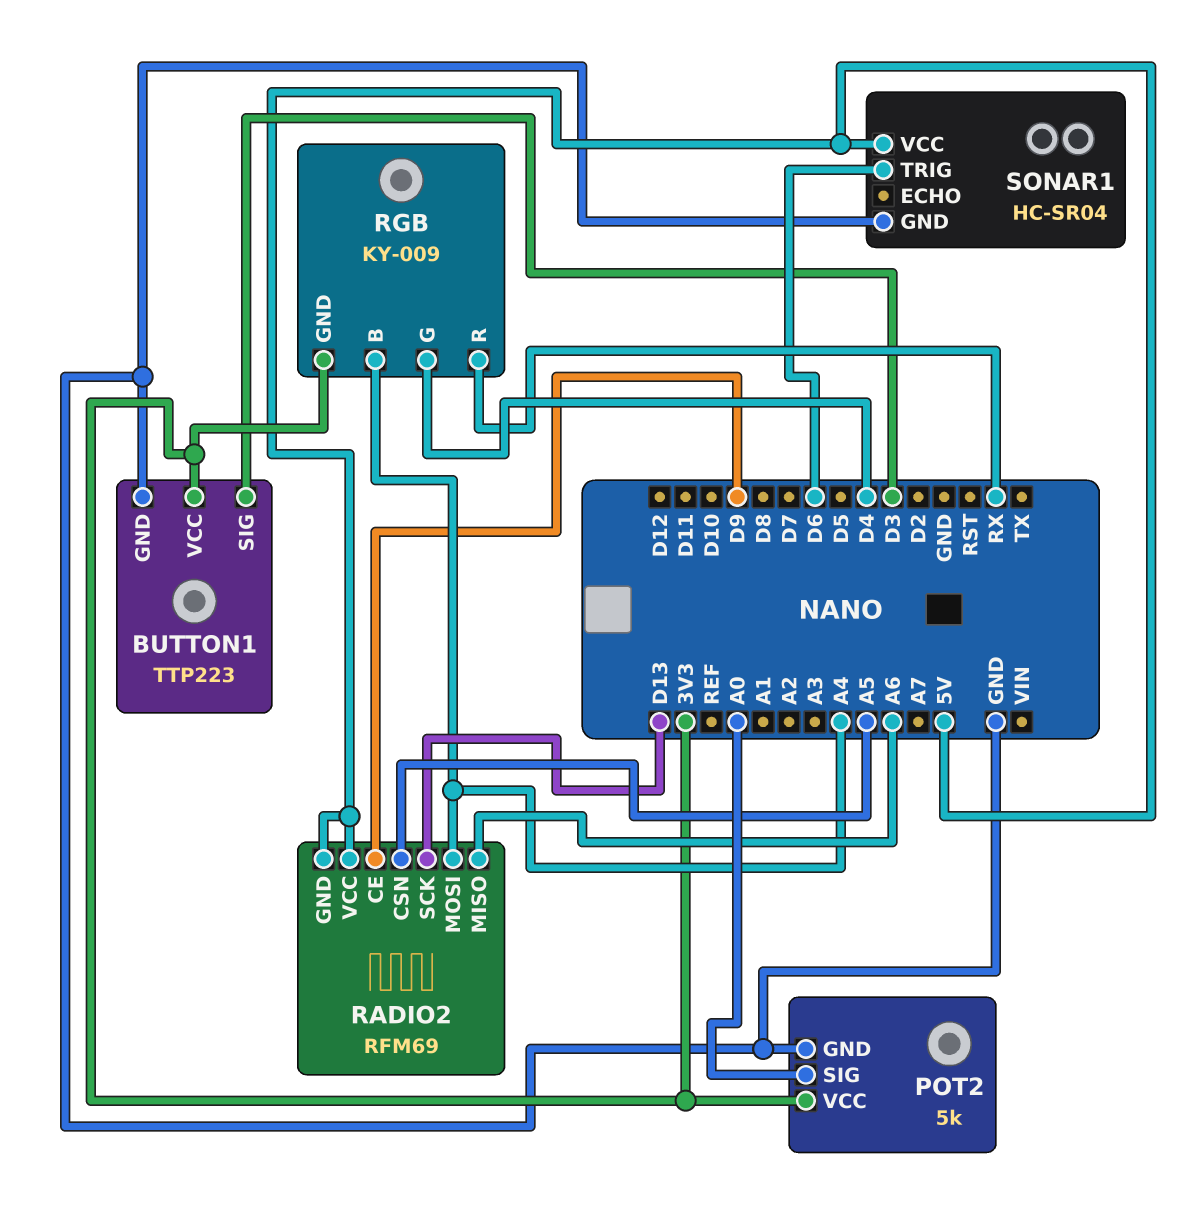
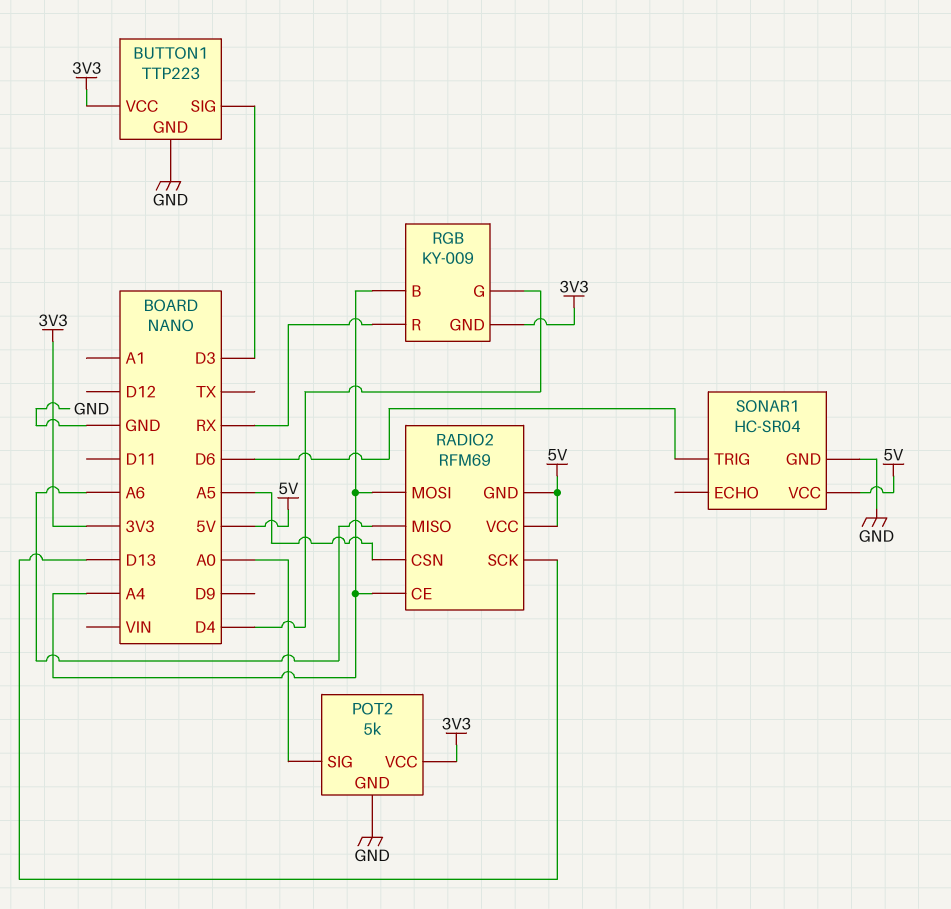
RADIO2 pin CE: D9 -> A4

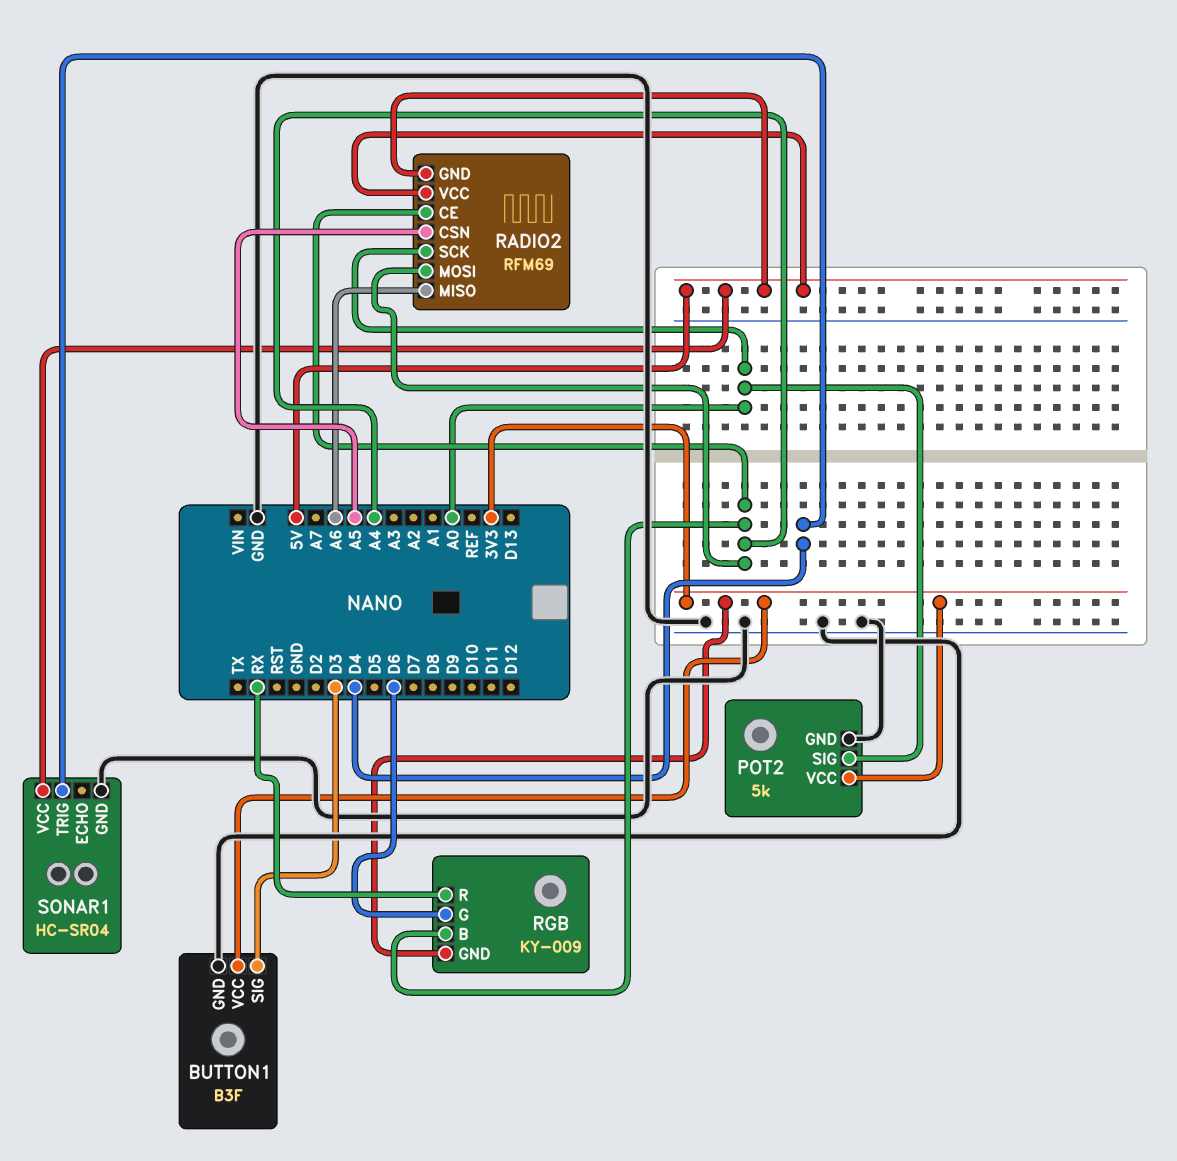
BUTTON1: TTP223 -> B3F
RADIO2 pin SCK: D13 -> A0
RGB pin G: D4 -> D6
SONAR1 pin TRIG: D6 -> D4

